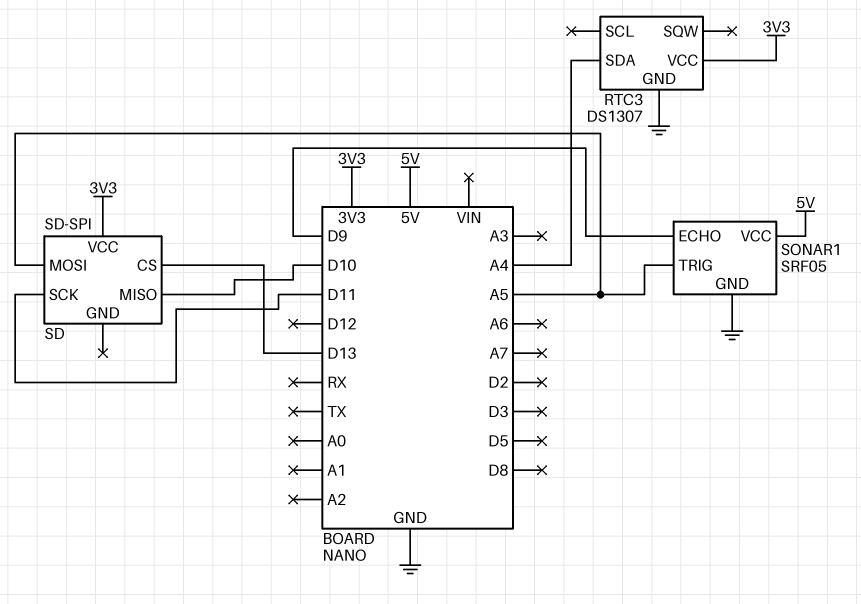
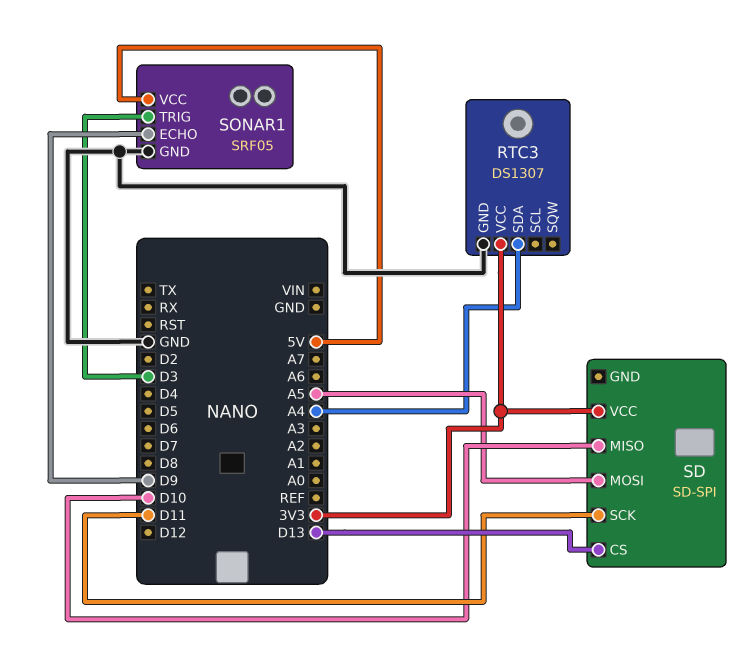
SONAR1 pin TRIG: A5 -> D3

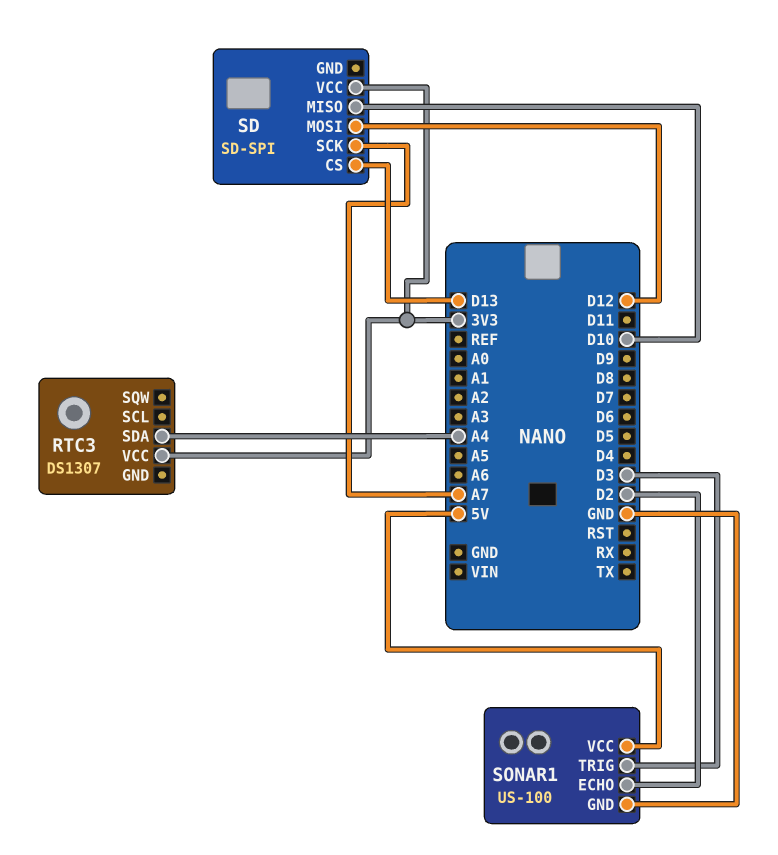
RTC3 pin GND: GND -> none
SD pin MOSI: A5 -> D12
SD pin SCK: D11 -> A7
SONAR1: SRF05 -> US-100
SONAR1 pin ECHO: D9 -> D2

